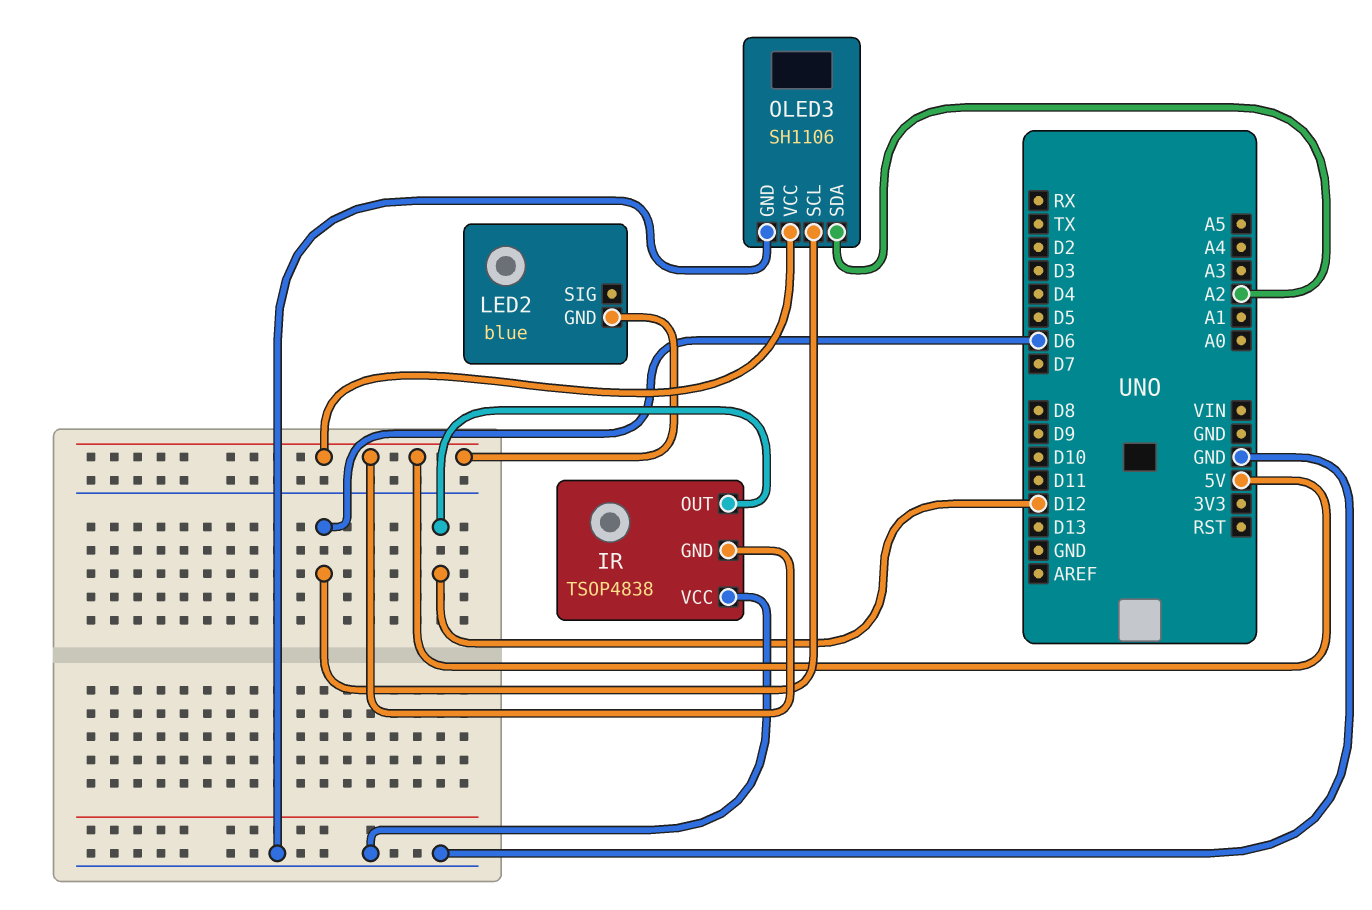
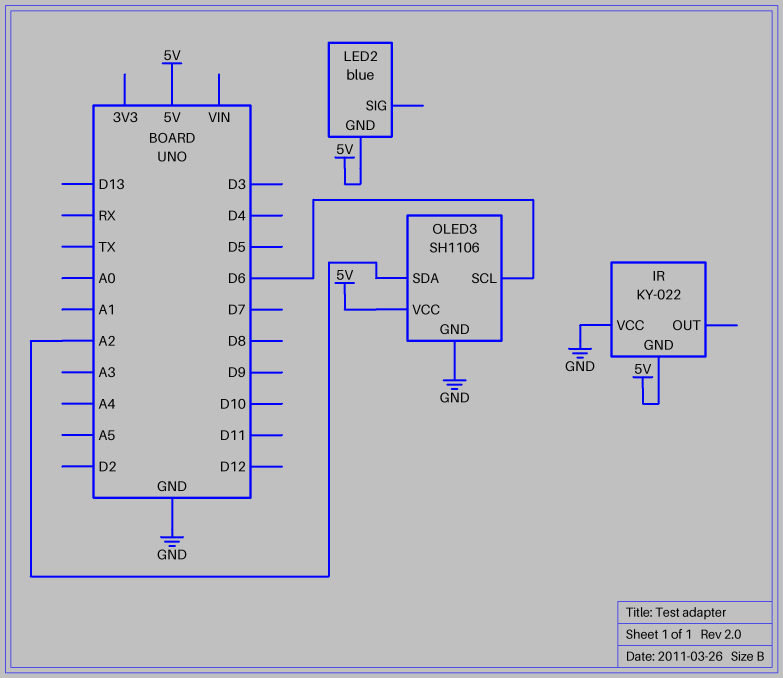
IR: TSOP4838 -> KY-022
IR pin OUT: D12 -> none

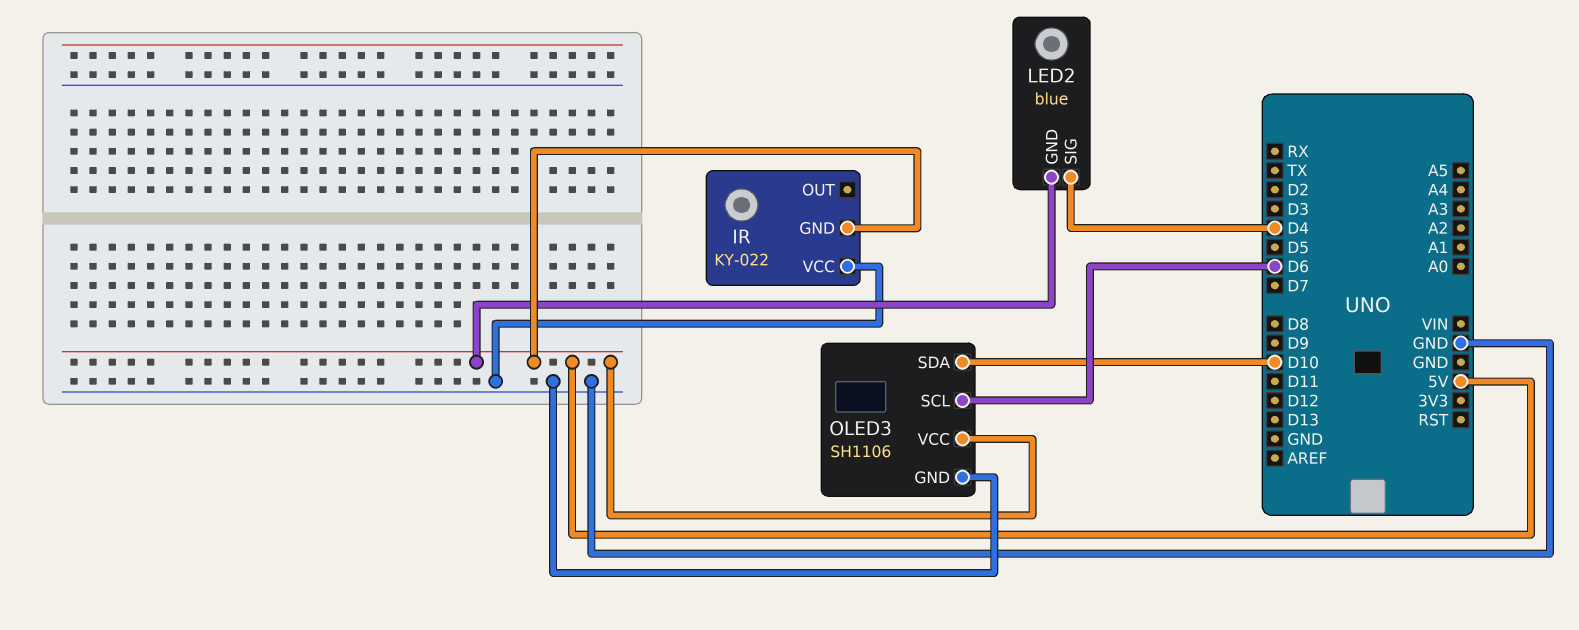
LED2 pin SIG: none -> D4
OLED3 pin SDA: A2 -> D10

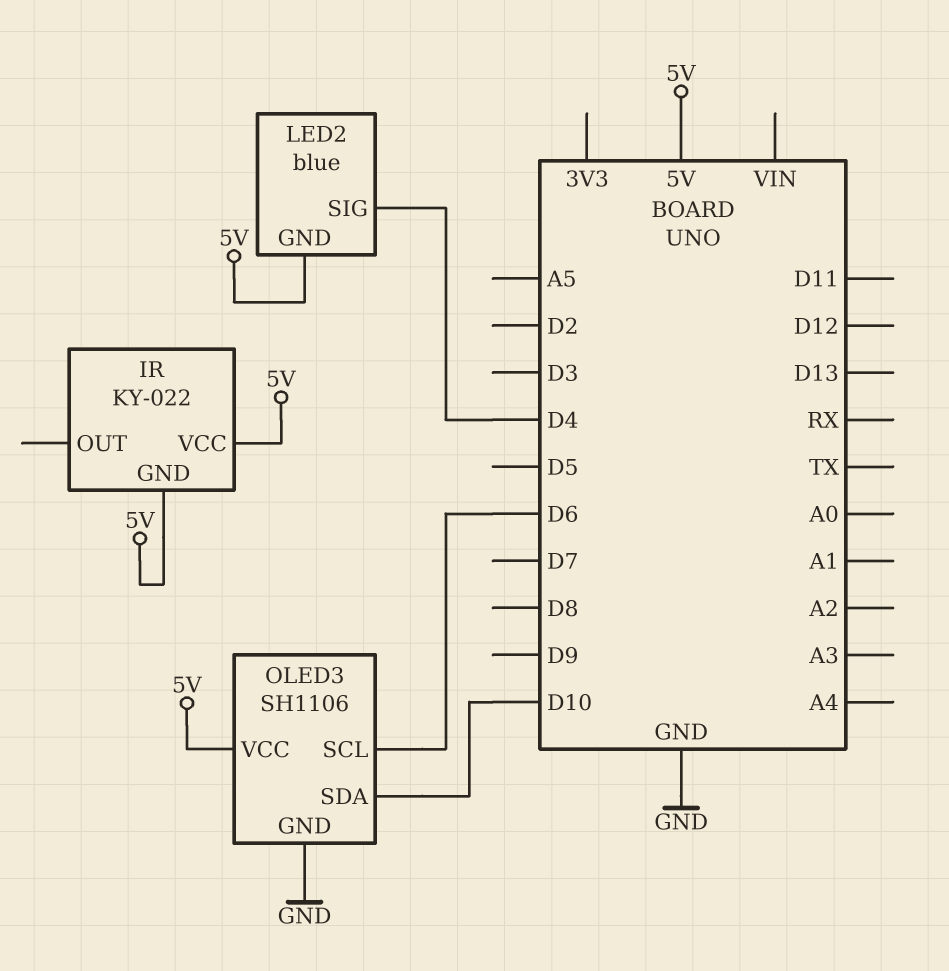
IR pin VCC: GND -> 5V

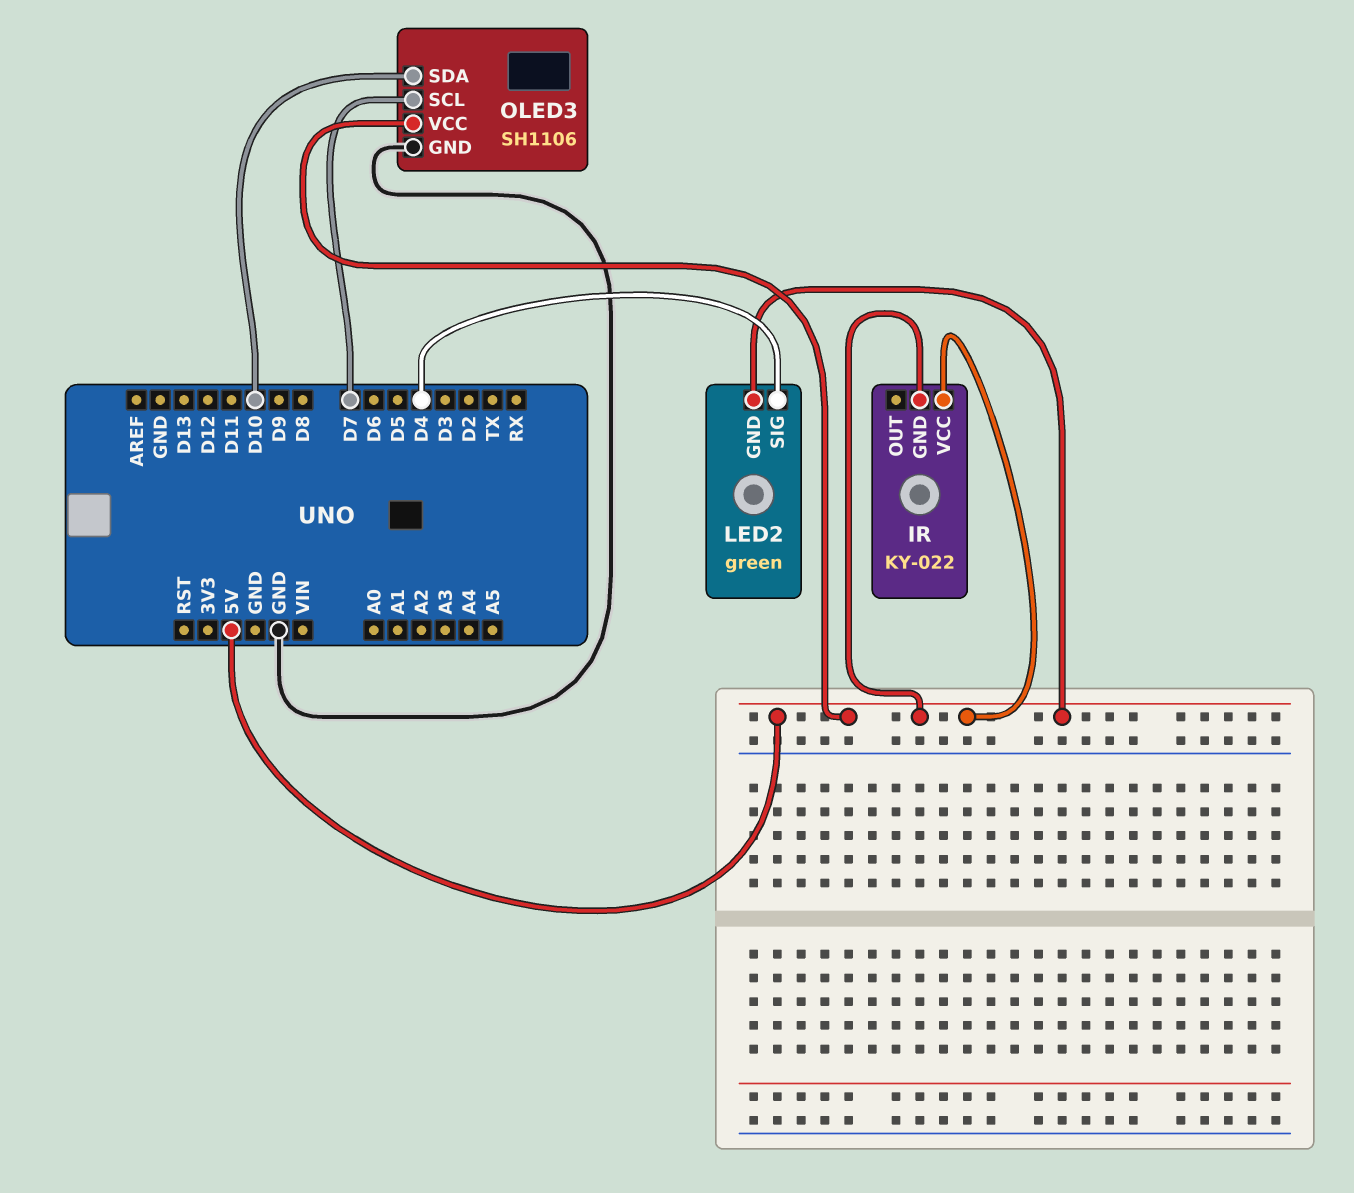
LED2: blue -> green
OLED3 pin SCL: D6 -> D7

